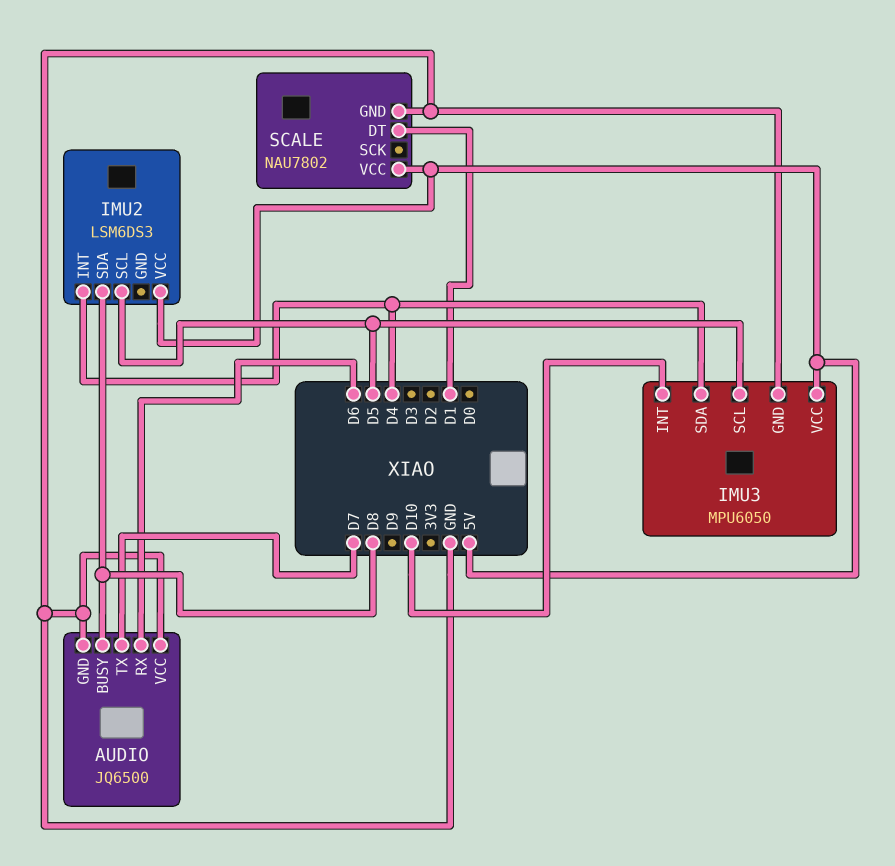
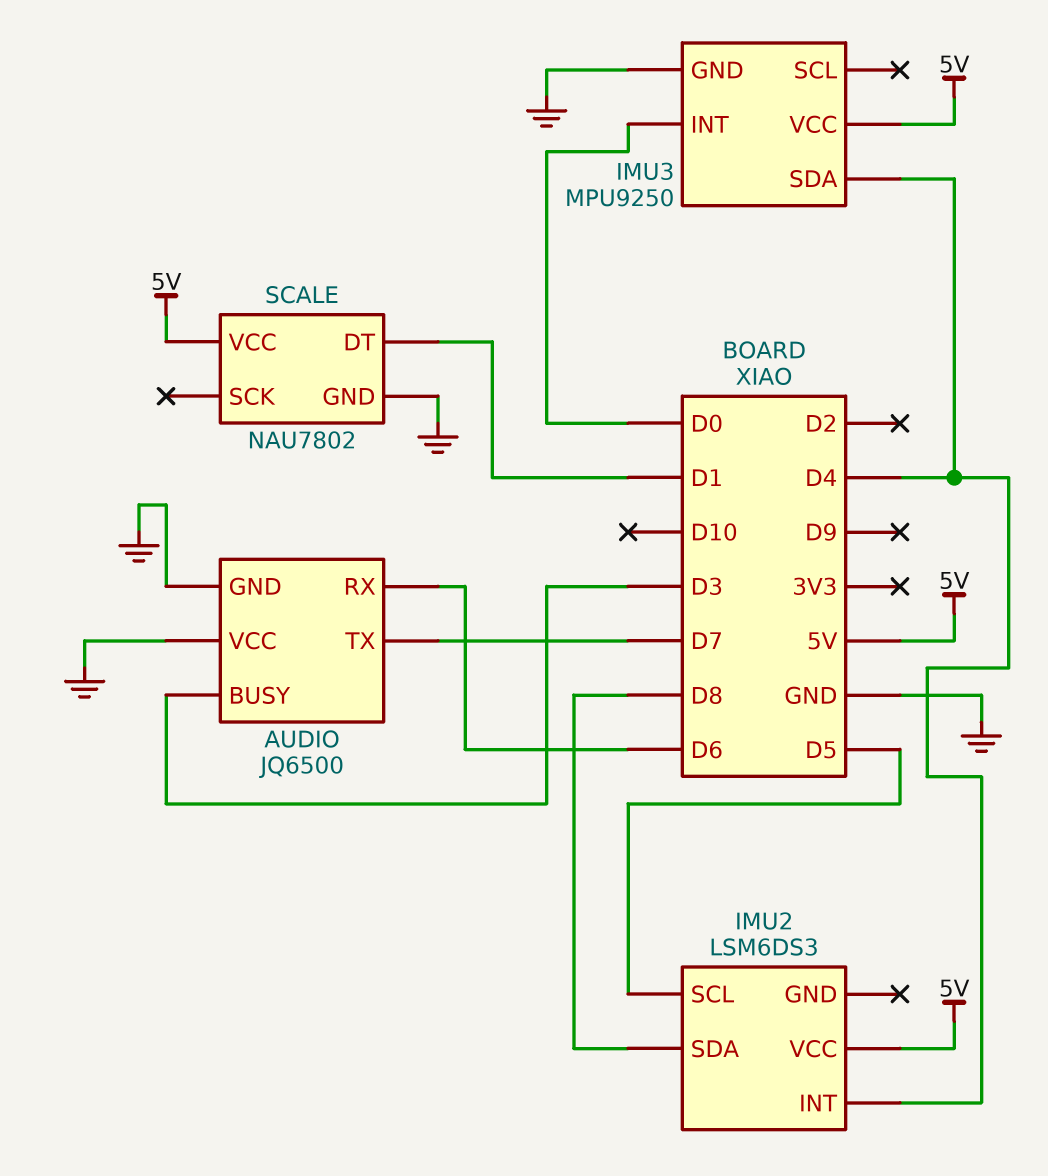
AUDIO pin BUSY: D8 -> D3
IMU3: MPU6050 -> MPU9250
IMU3 pin INT: D10 -> D0
IMU3 pin SCL: D5 -> none

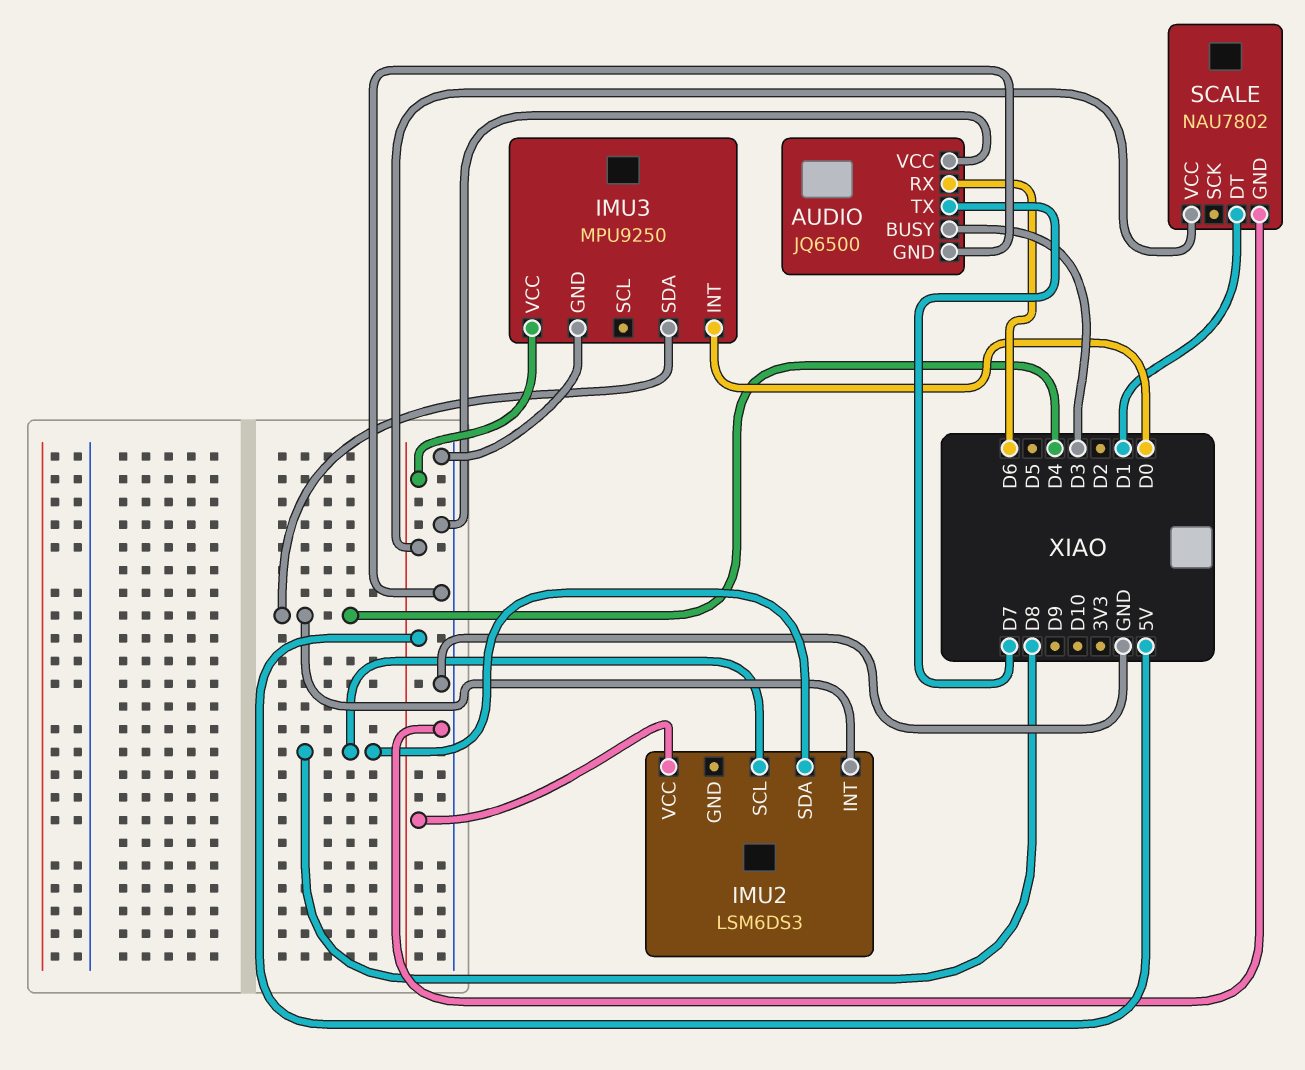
IMU2 pin SCL: D5 -> D8

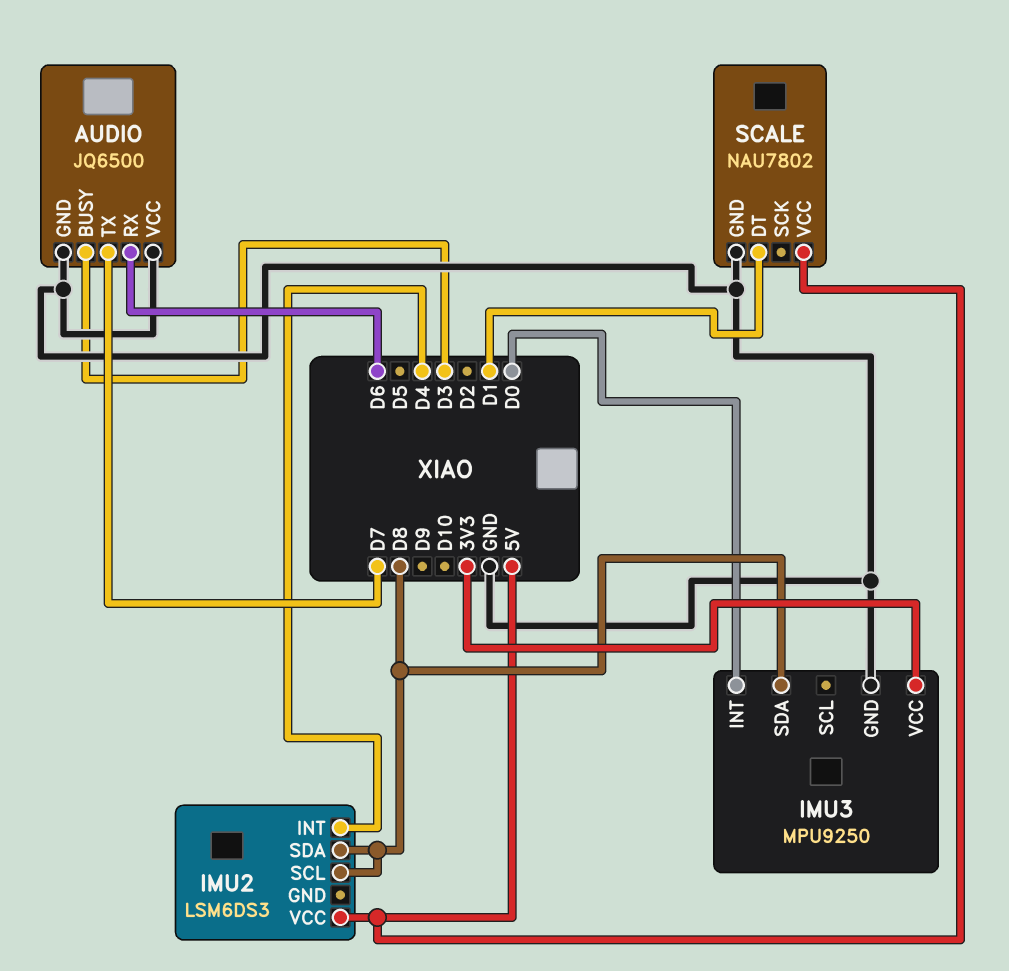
IMU3 pin SDA: D4 -> D8
IMU3 pin VCC: 5V -> 3V3

